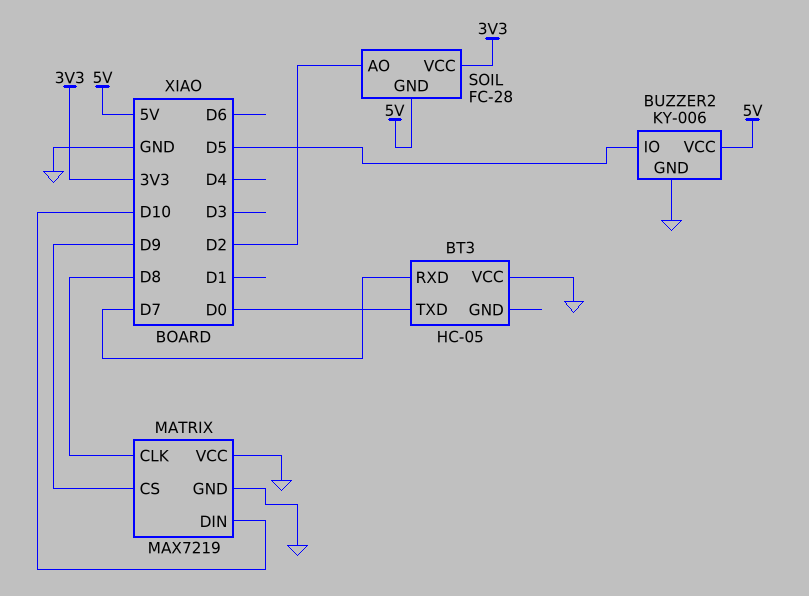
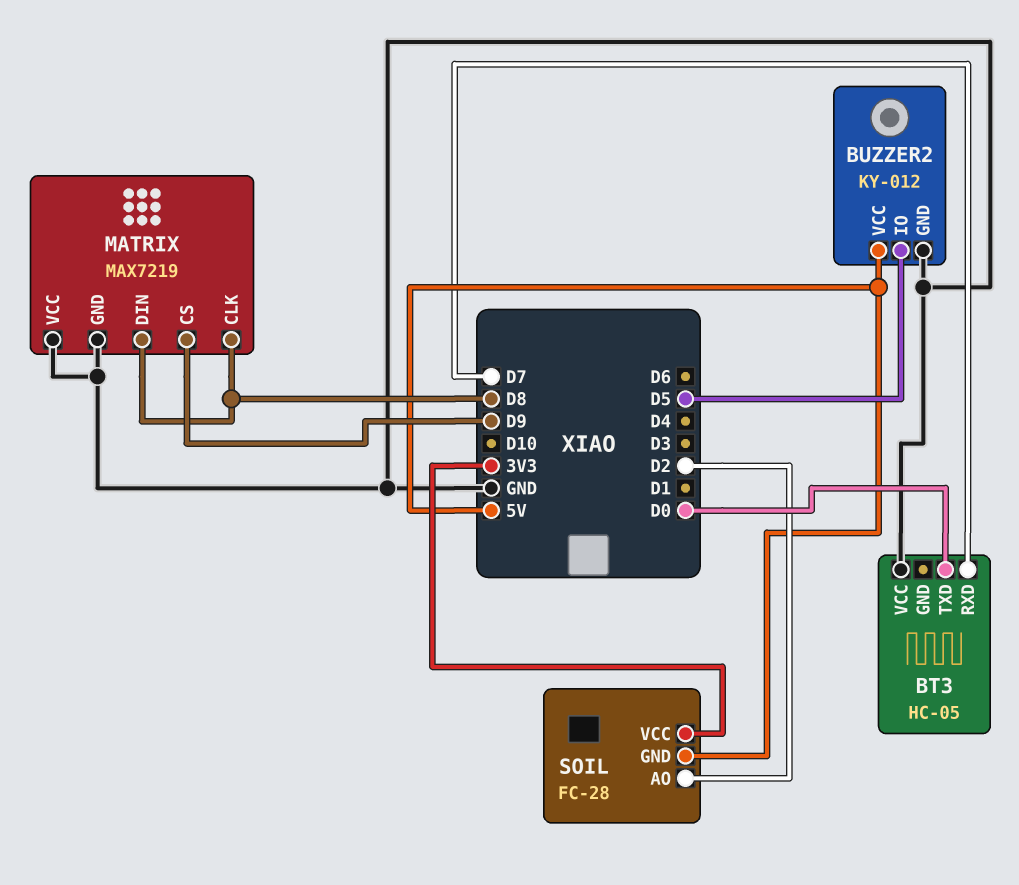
BUZZER2: KY-006 -> KY-012
MATRIX pin DIN: D10 -> D8

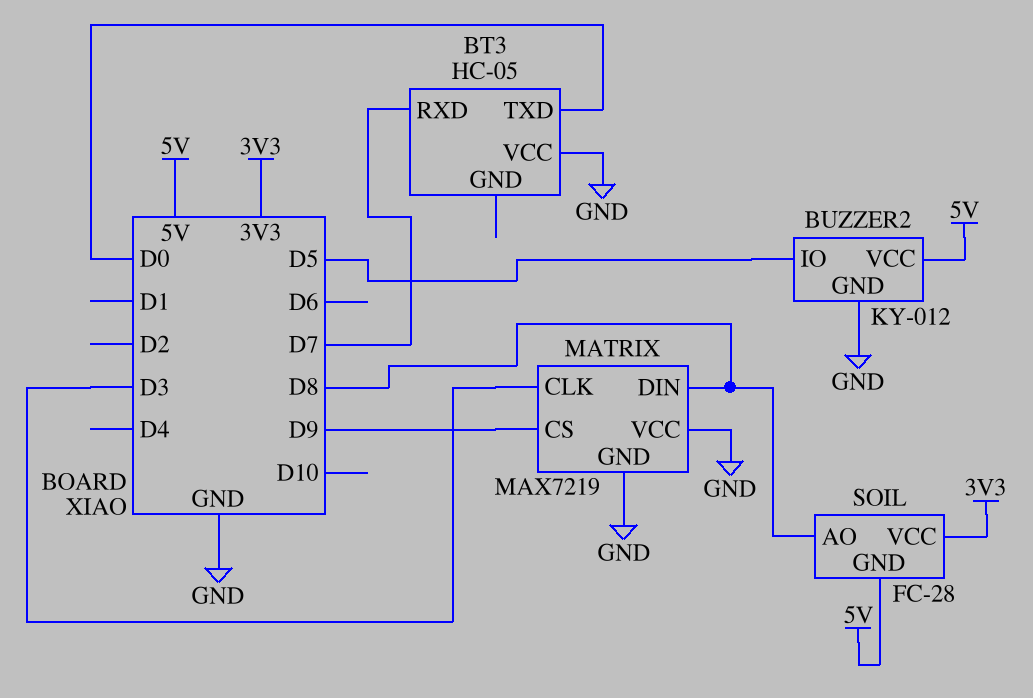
MATRIX pin CLK: D8 -> D3
SOIL pin AO: D2 -> D8

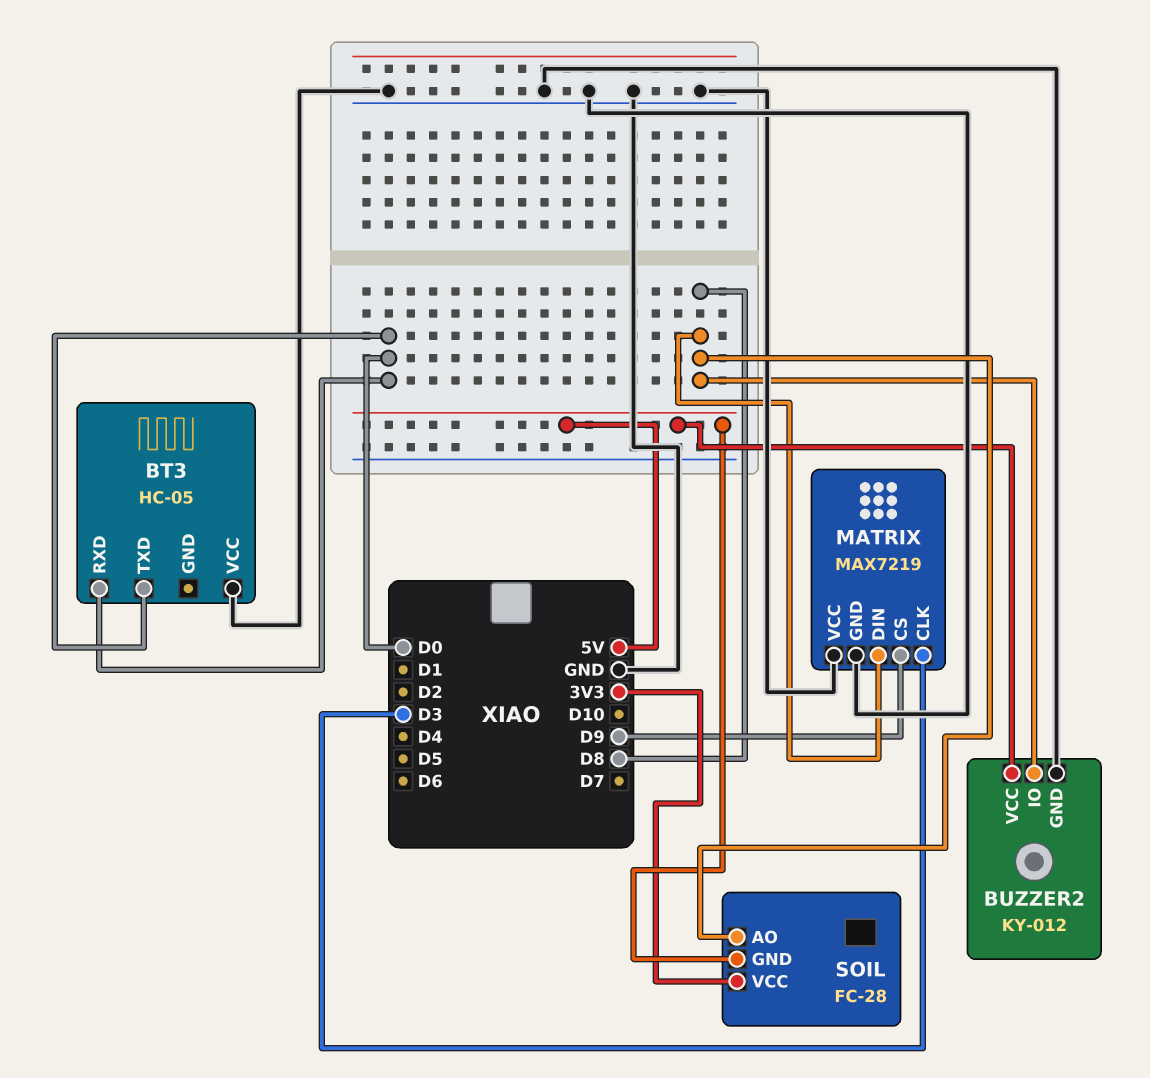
BT3 pin RXD: D7 -> D0
BUZZER2 pin IO: D5 -> D8

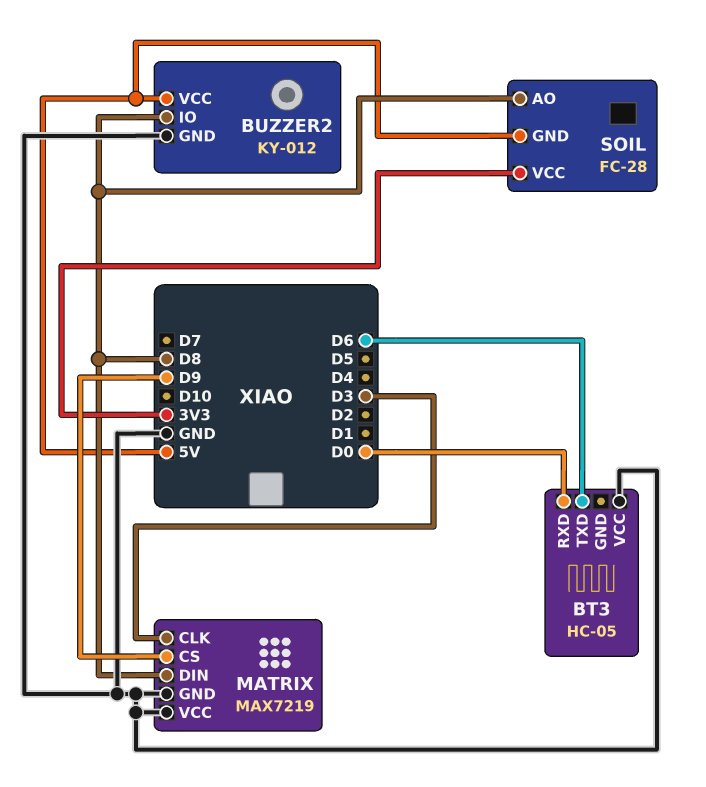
BT3 pin TXD: D0 -> D6

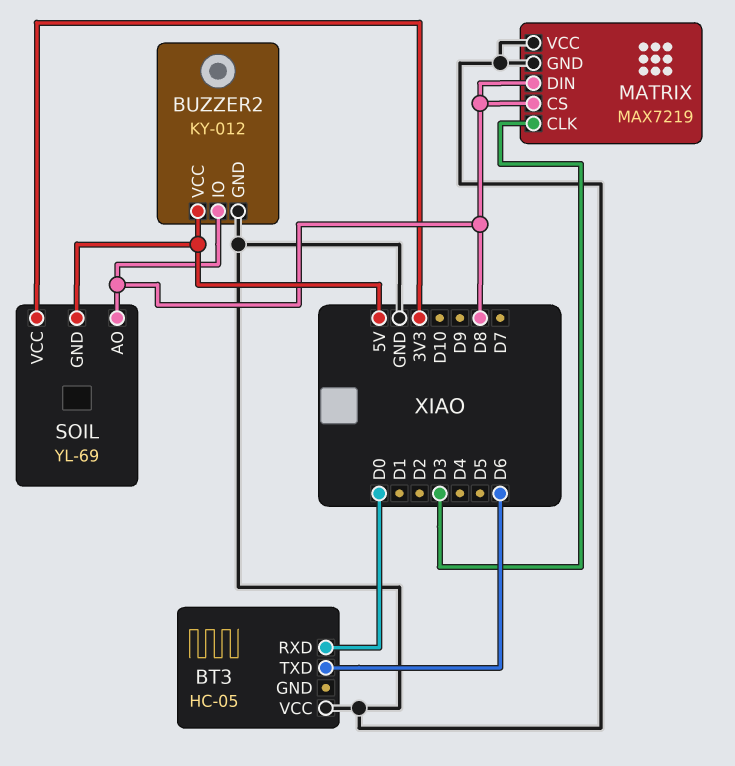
MATRIX pin CS: D9 -> D8
SOIL: FC-28 -> YL-69

